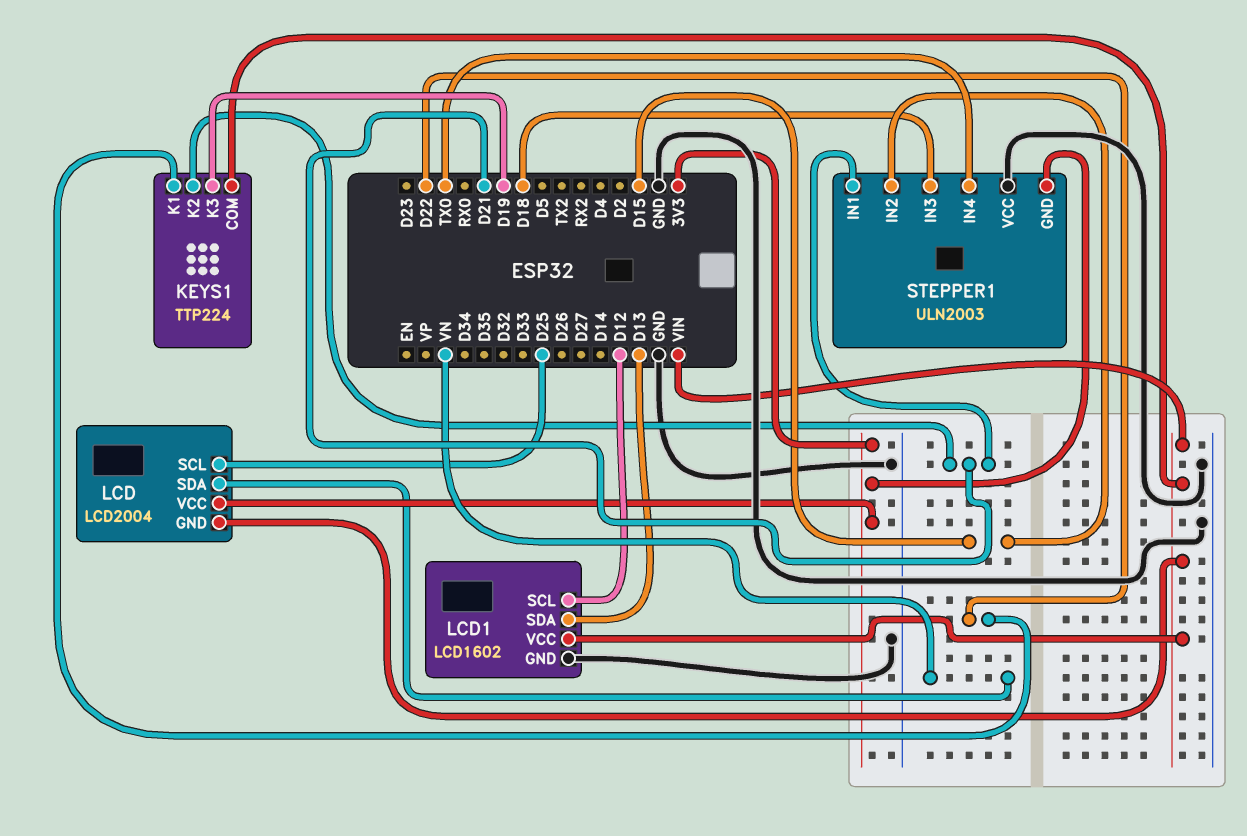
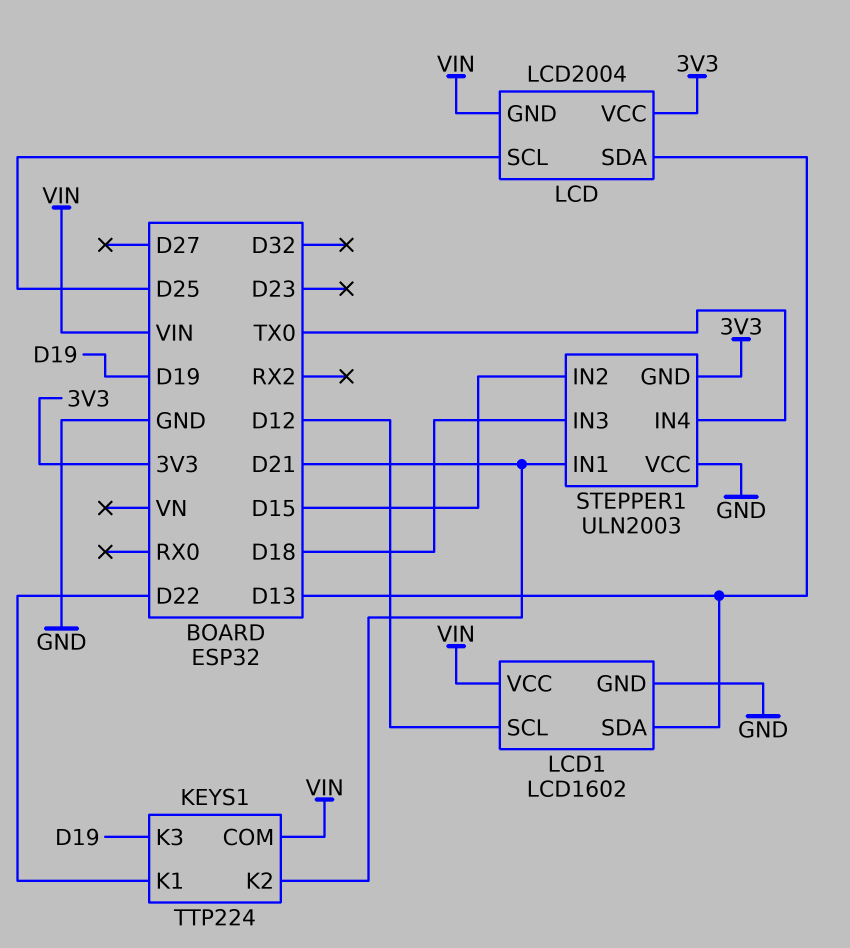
LCD pin SDA: VN -> D13

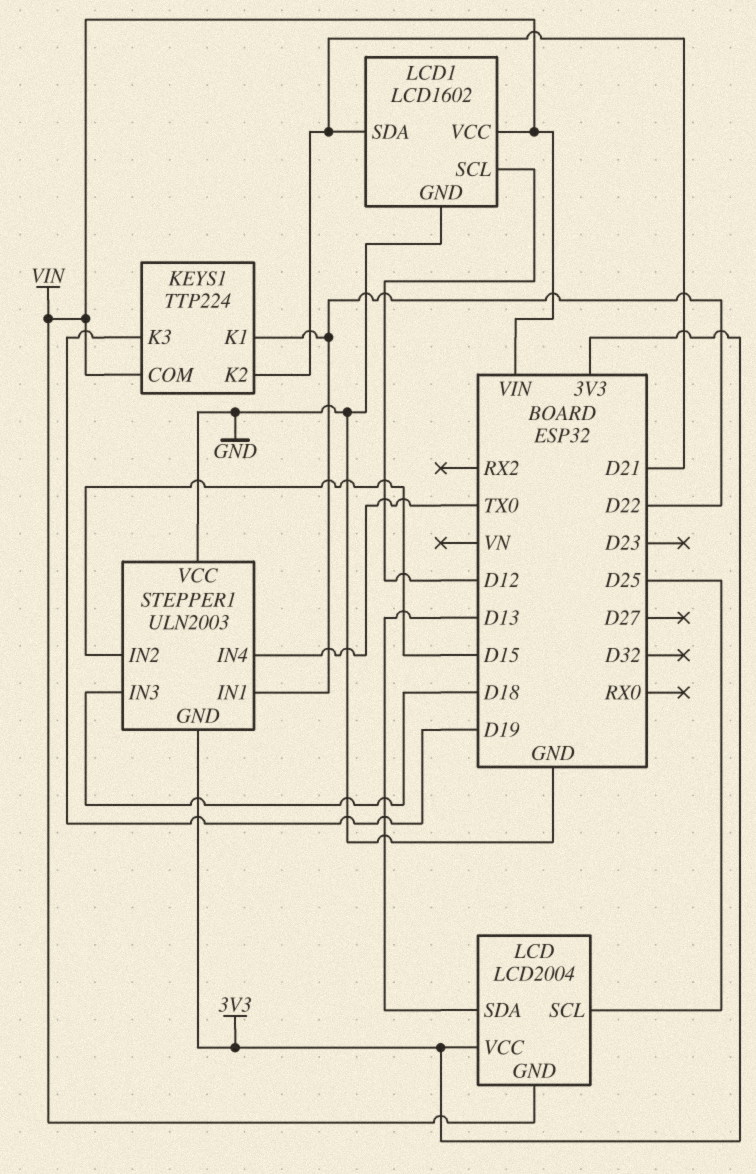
LCD1 pin SDA: D13 -> D21
STEPPER1 pin IN1: D21 -> D22

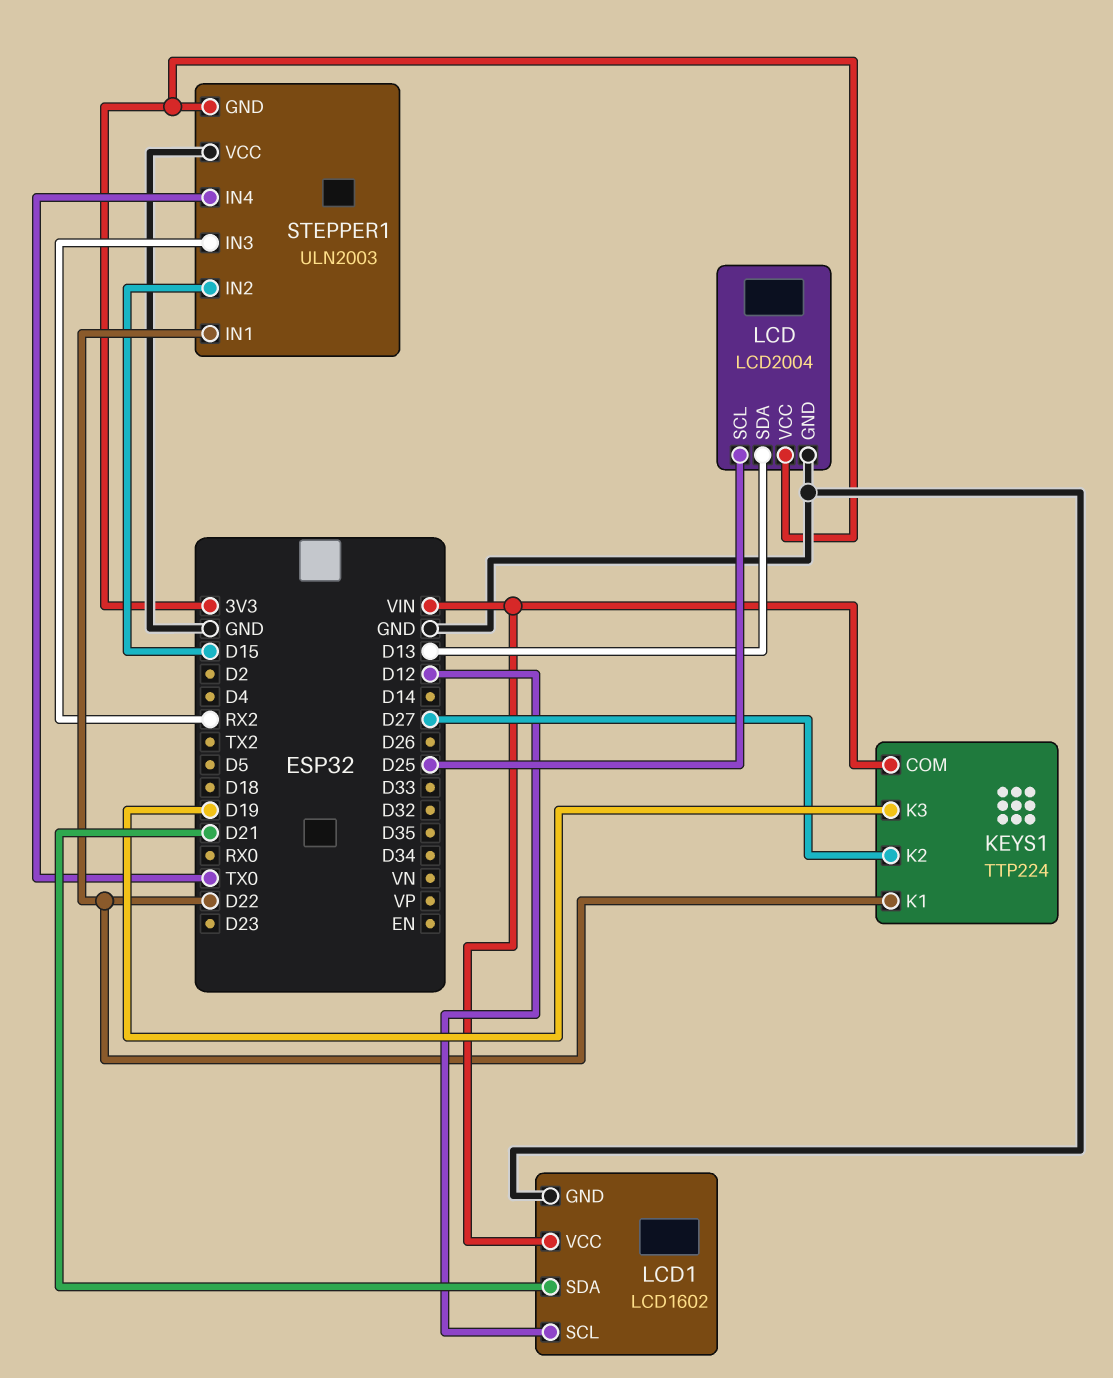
KEYS1 pin K2: D21 -> D27
LCD pin GND: VIN -> GND
STEPPER1 pin IN3: D18 -> RX2

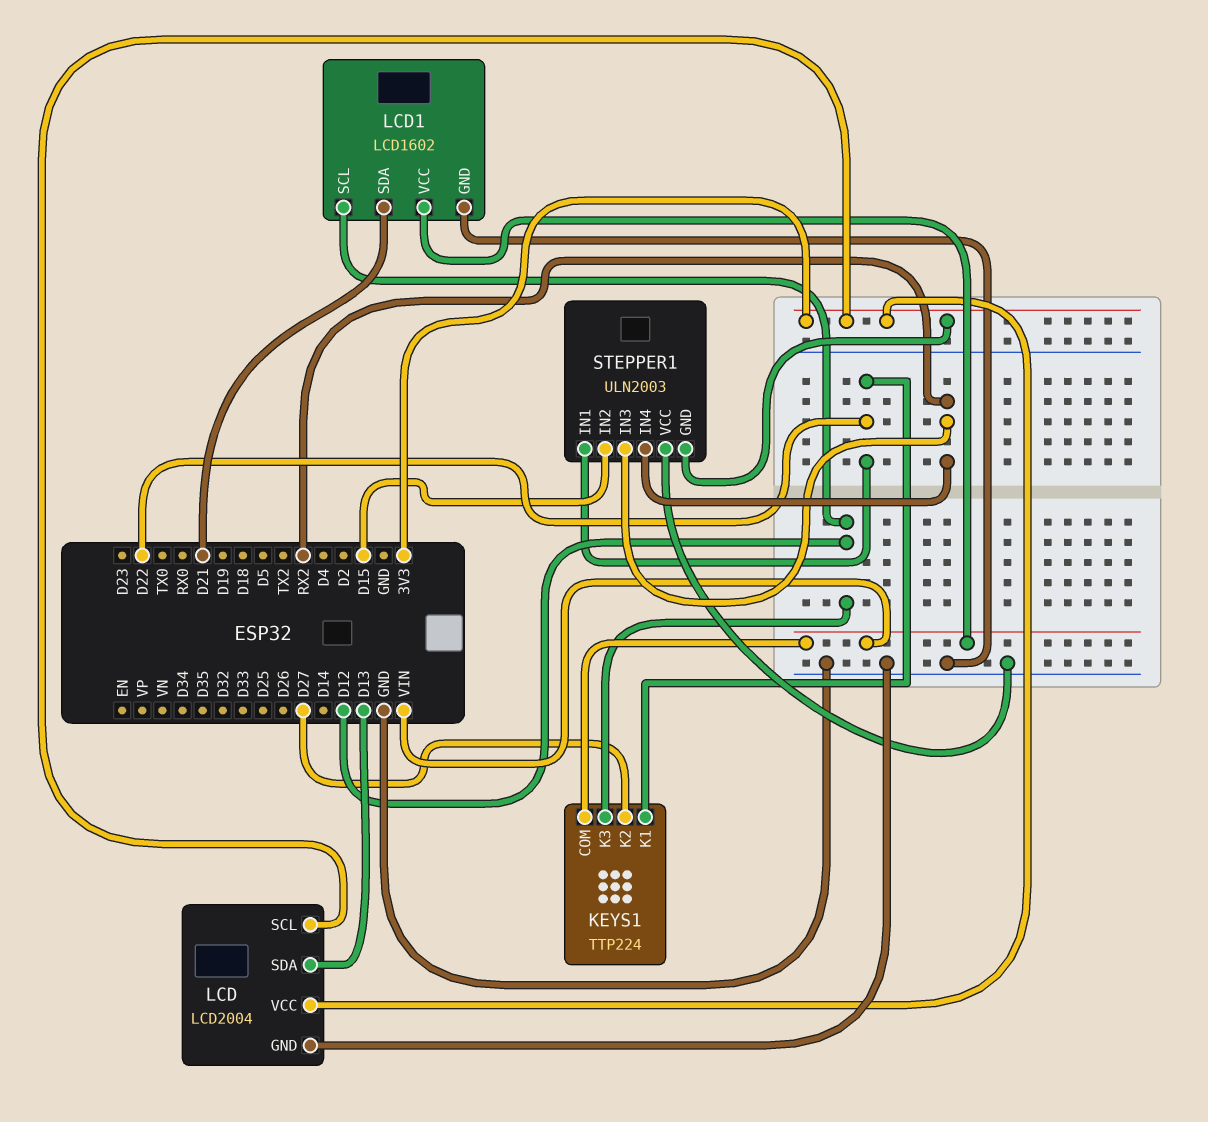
KEYS1 pin K3: D19 -> D12
LCD pin SCL: D25 -> 3V3
STEPPER1 pin IN4: TX0 -> RX2

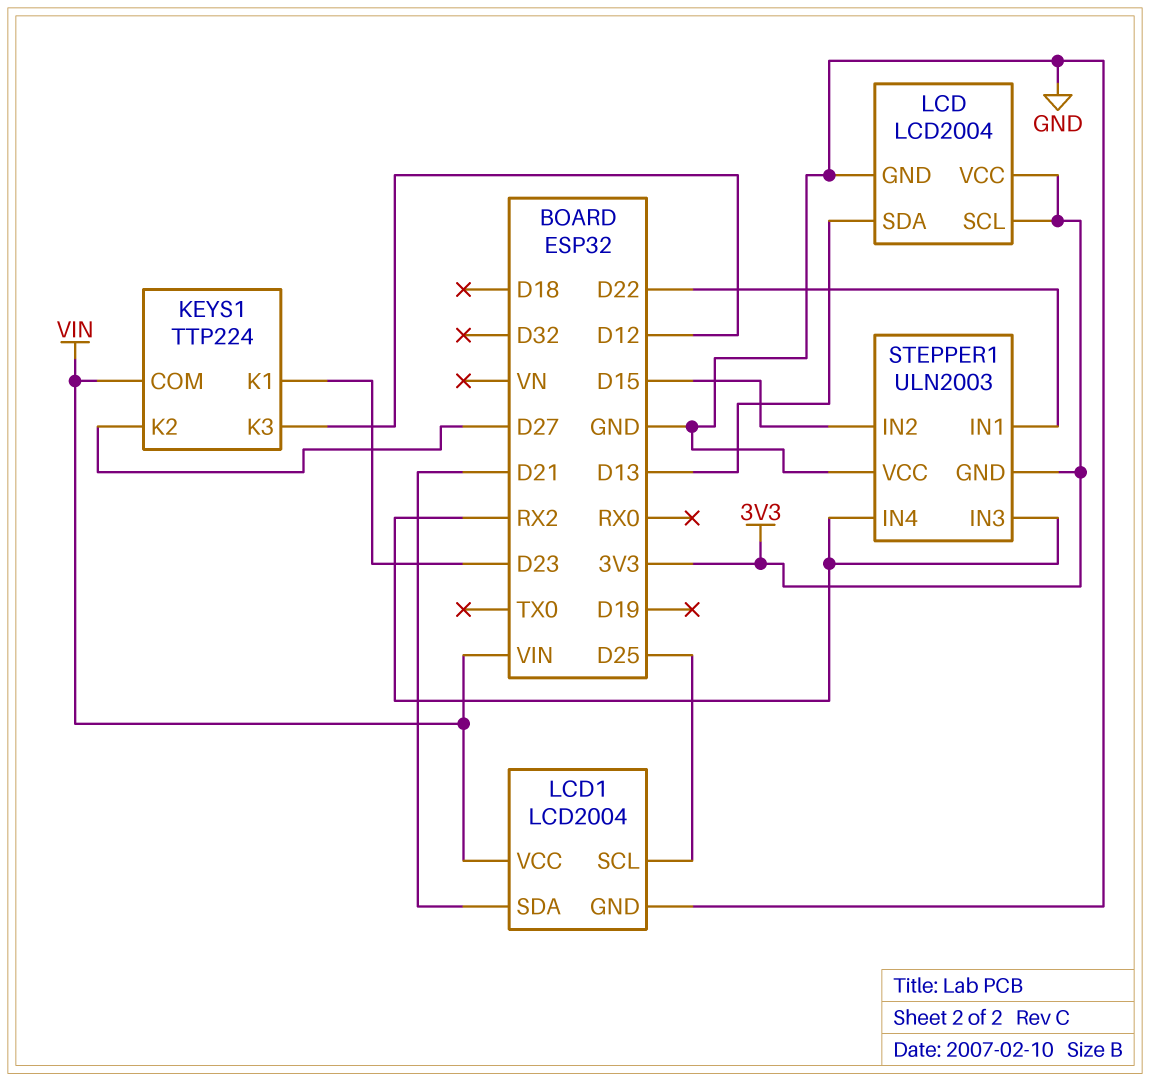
KEYS1 pin K1: D22 -> D23
LCD1: LCD1602 -> LCD2004
LCD1 pin SCL: D12 -> D25

